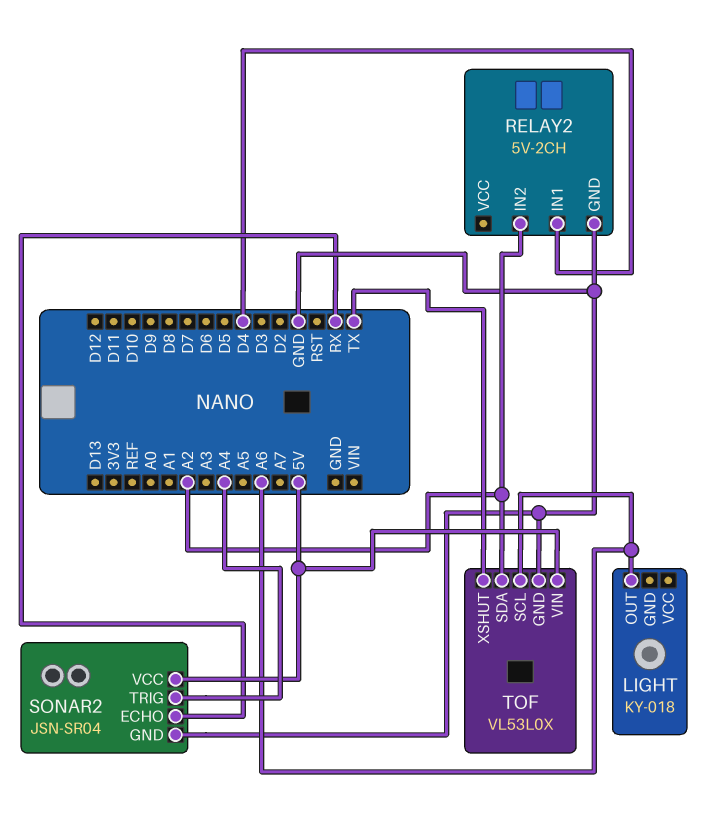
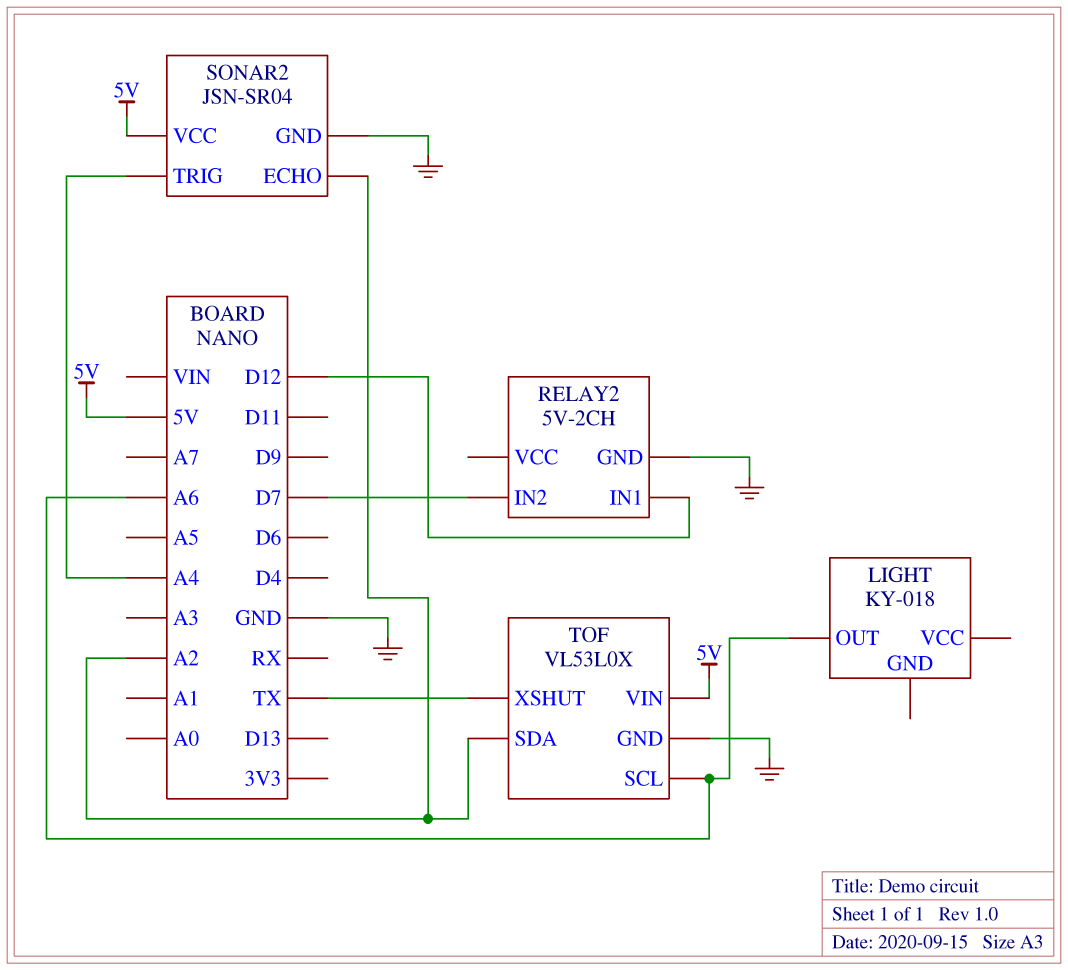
RELAY2 pin IN1: D4 -> D12
RELAY2 pin IN2: A2 -> D7
SONAR2 pin ECHO: RX -> A2

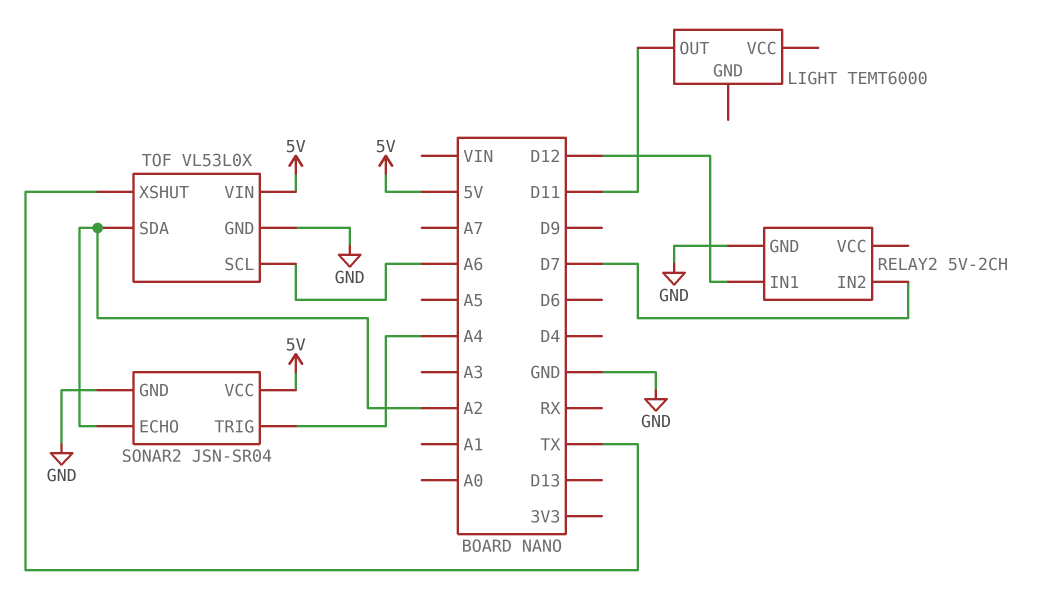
LIGHT: KY-018 -> TEMT6000
LIGHT pin OUT: A6 -> D11

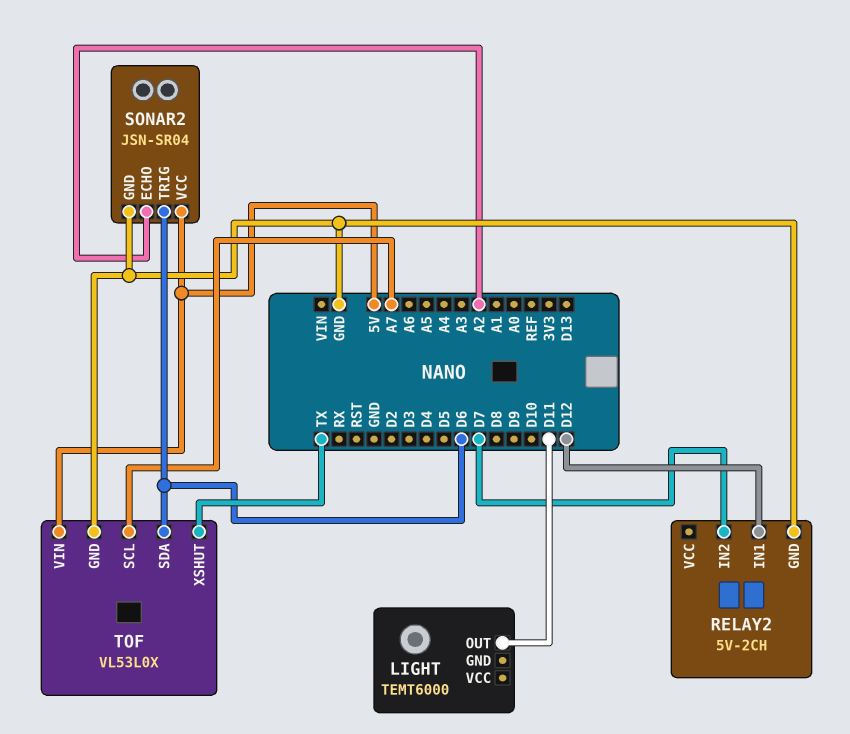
SONAR2 pin TRIG: A4 -> D6
TOF pin SCL: A6 -> A7
TOF pin SDA: A2 -> D6

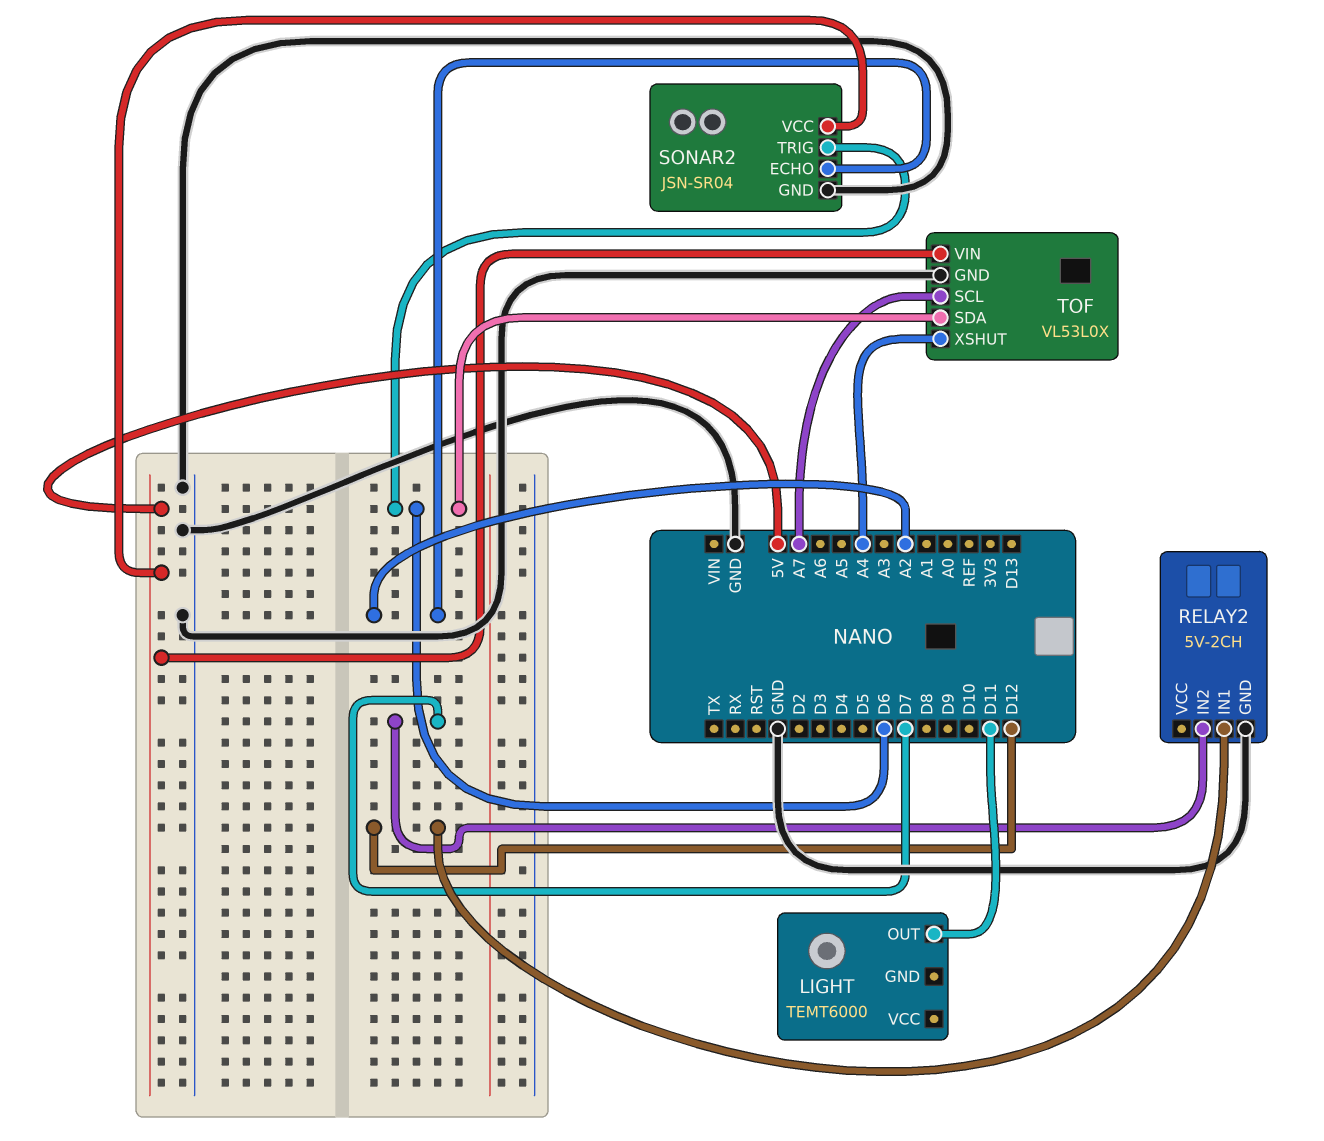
TOF pin XSHUT: TX -> A4

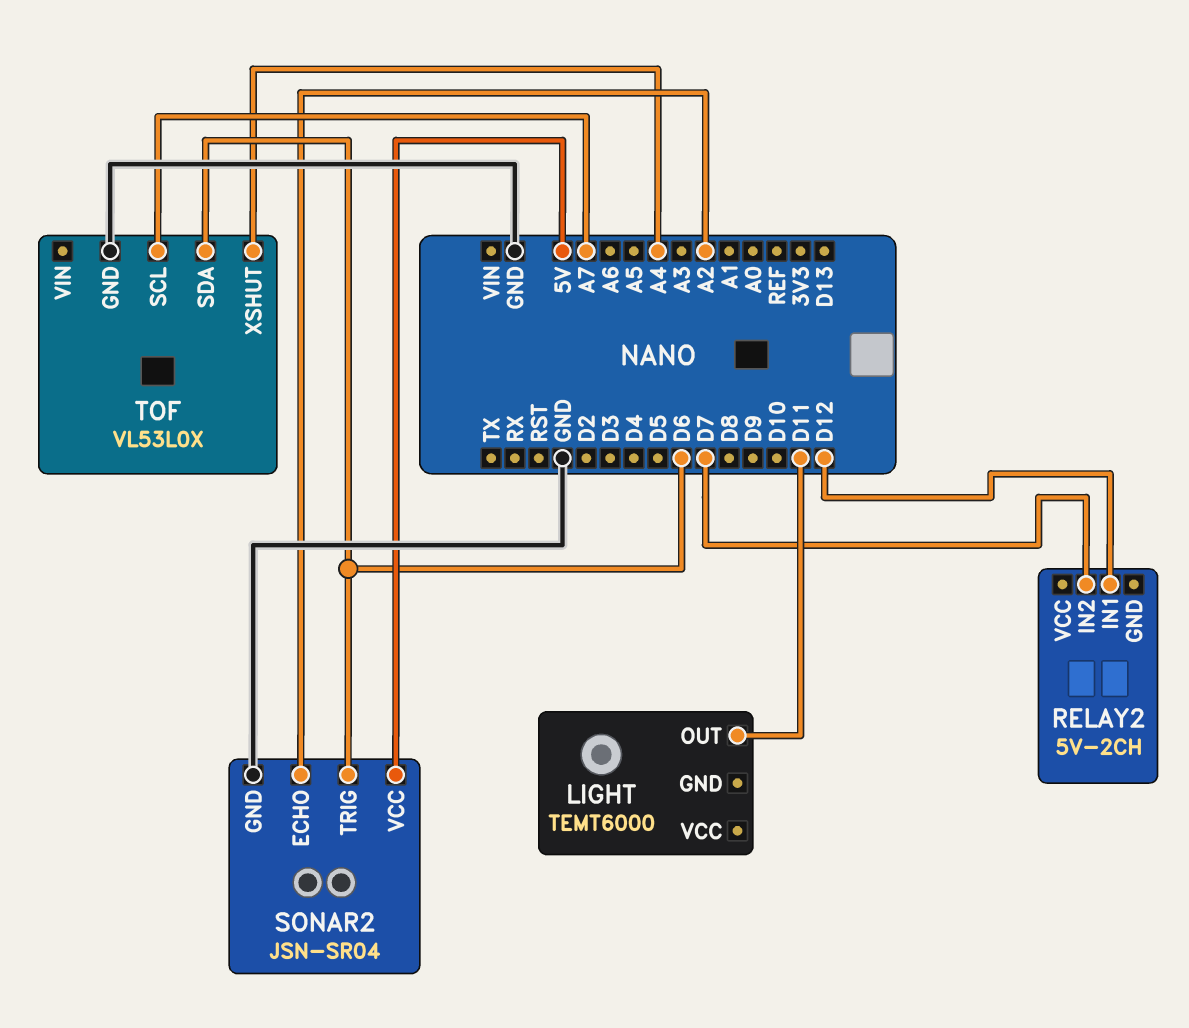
RELAY2 pin GND: GND -> none
TOF pin VIN: 5V -> none

